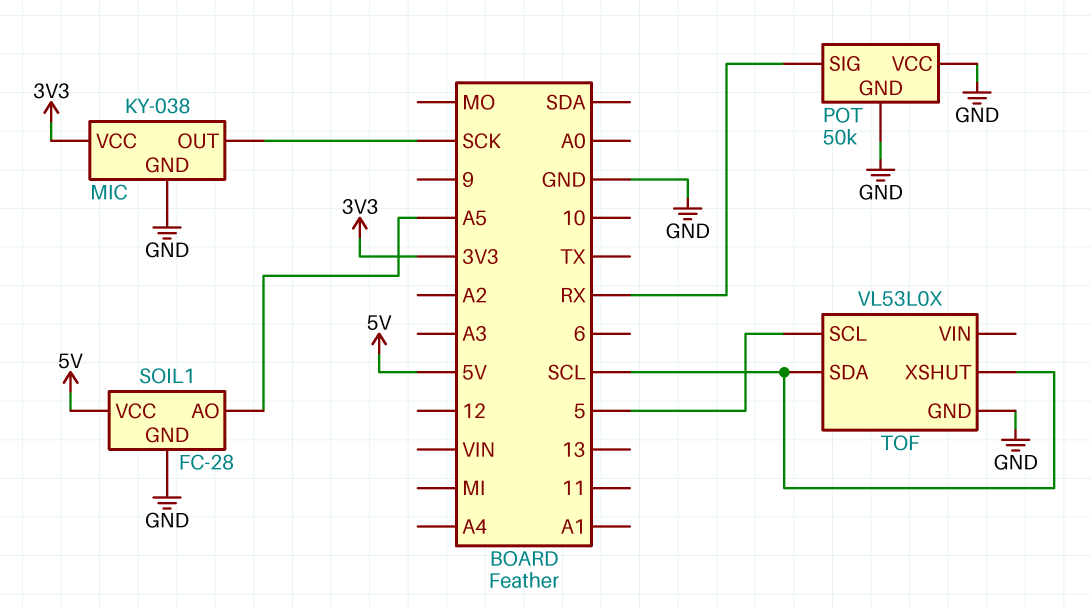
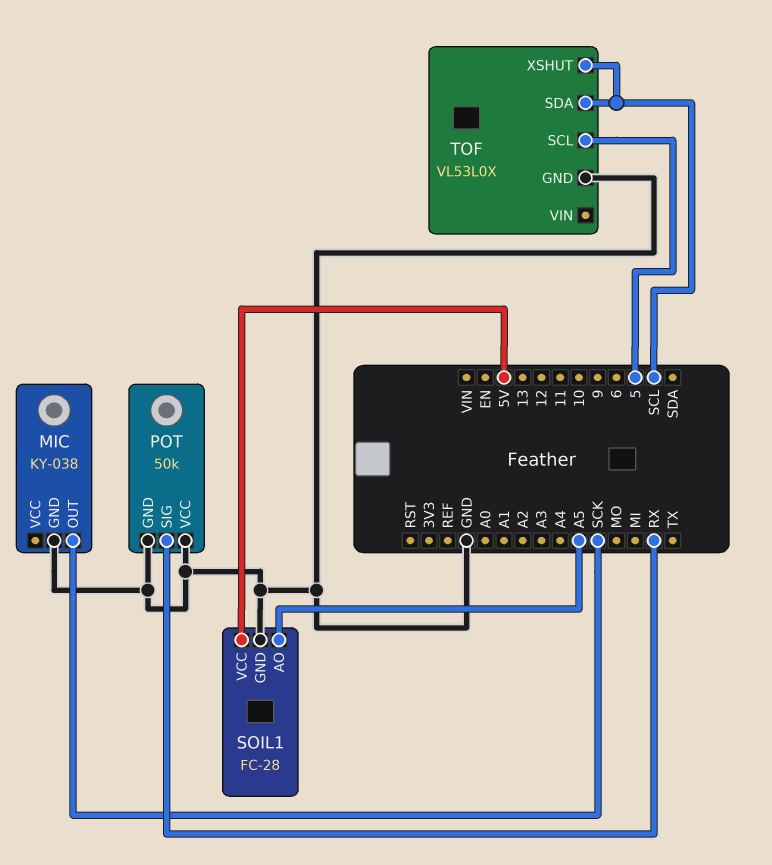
MIC pin VCC: 3V3 -> none

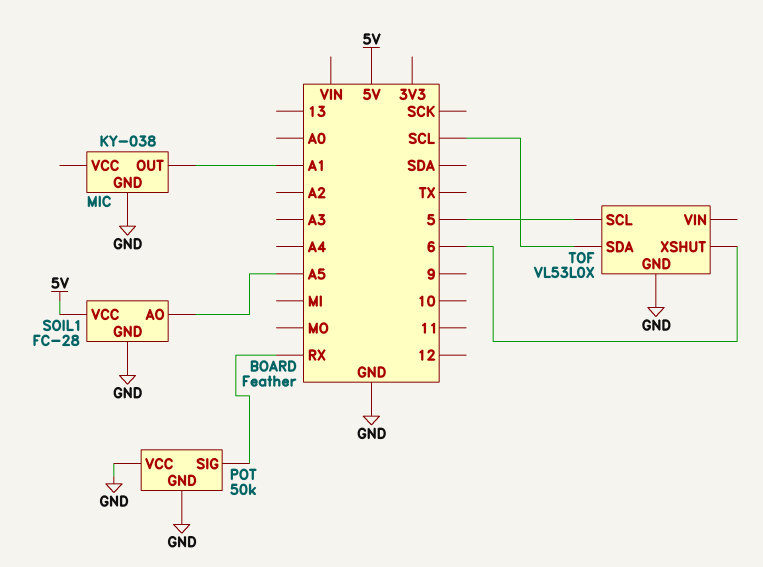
MIC pin OUT: SCK -> A1
TOF pin XSHUT: SCL -> 6

